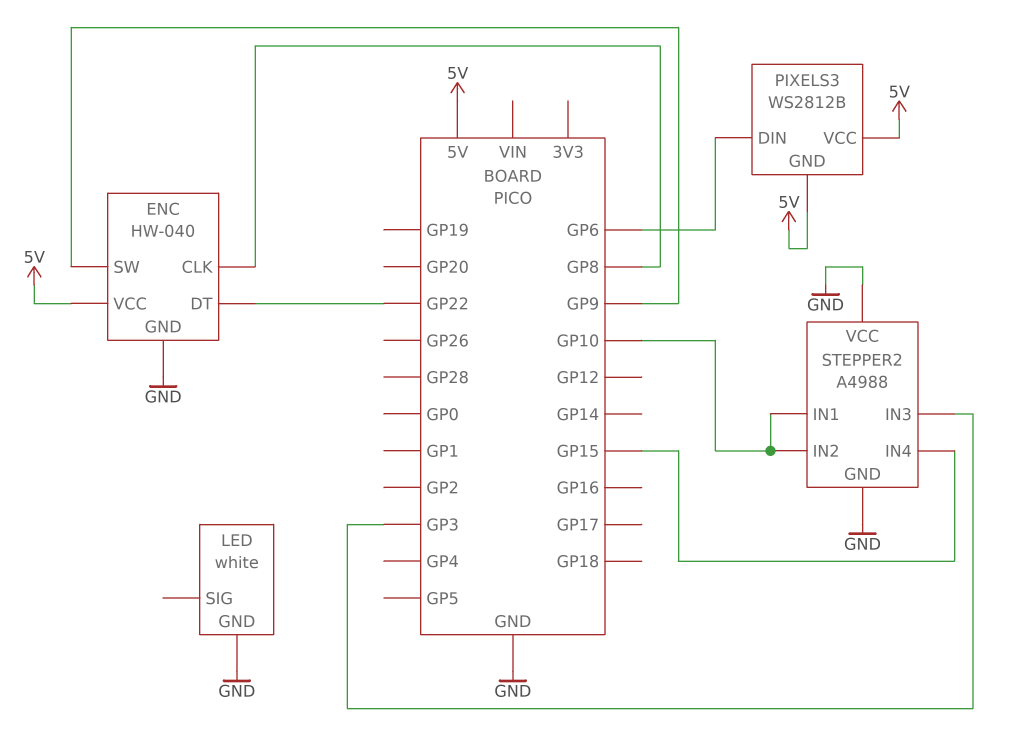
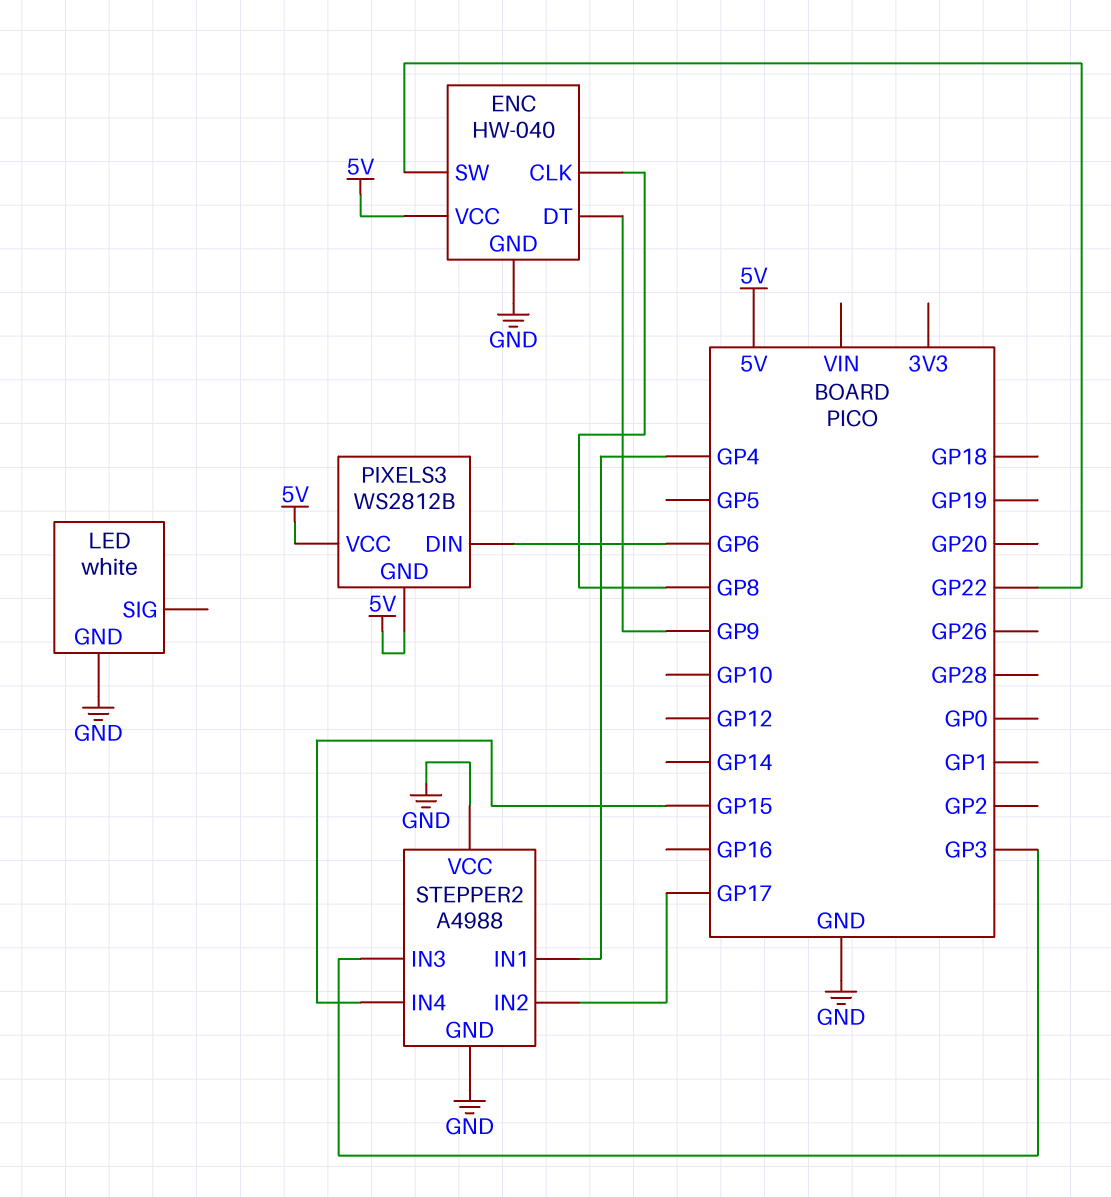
ENC pin DT: GP22 -> GP9
ENC pin SW: GP9 -> GP22
STEPPER2 pin IN1: GP10 -> GP4
STEPPER2 pin IN2: GP10 -> GP17

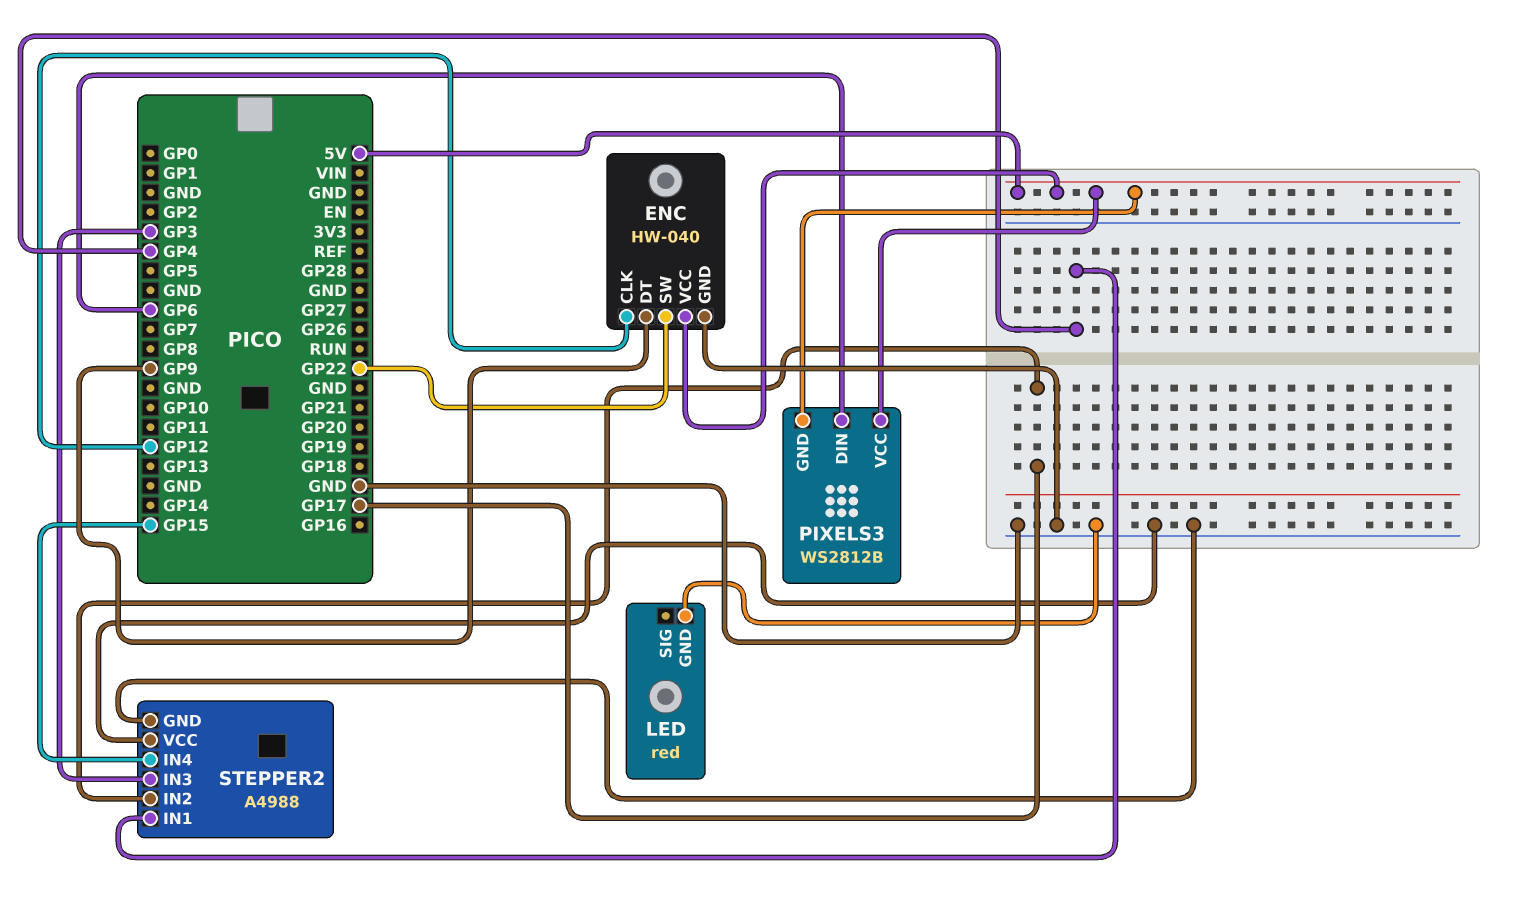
ENC pin CLK: GP8 -> GP12
LED: white -> red

